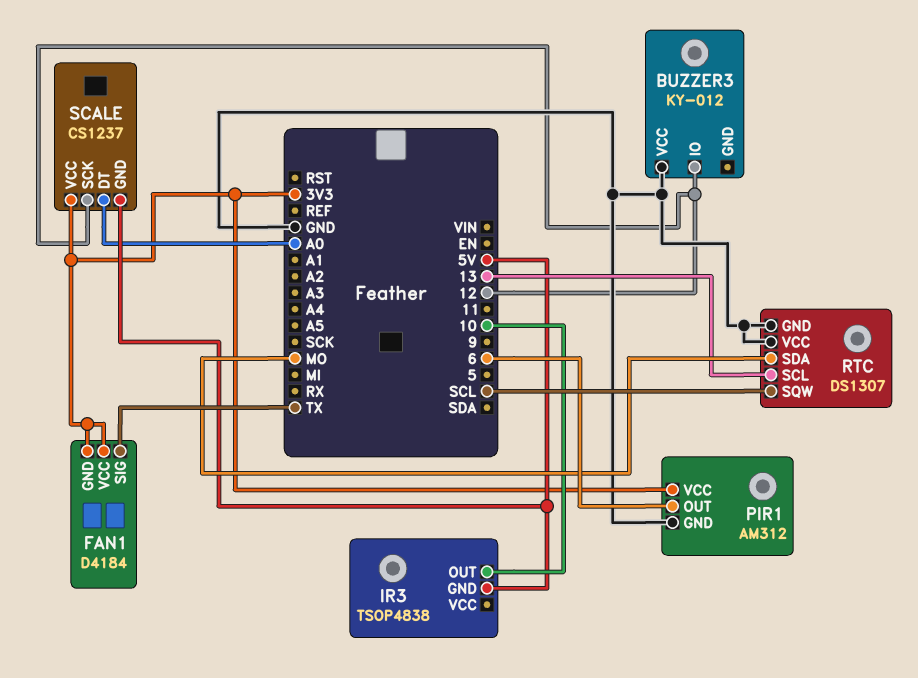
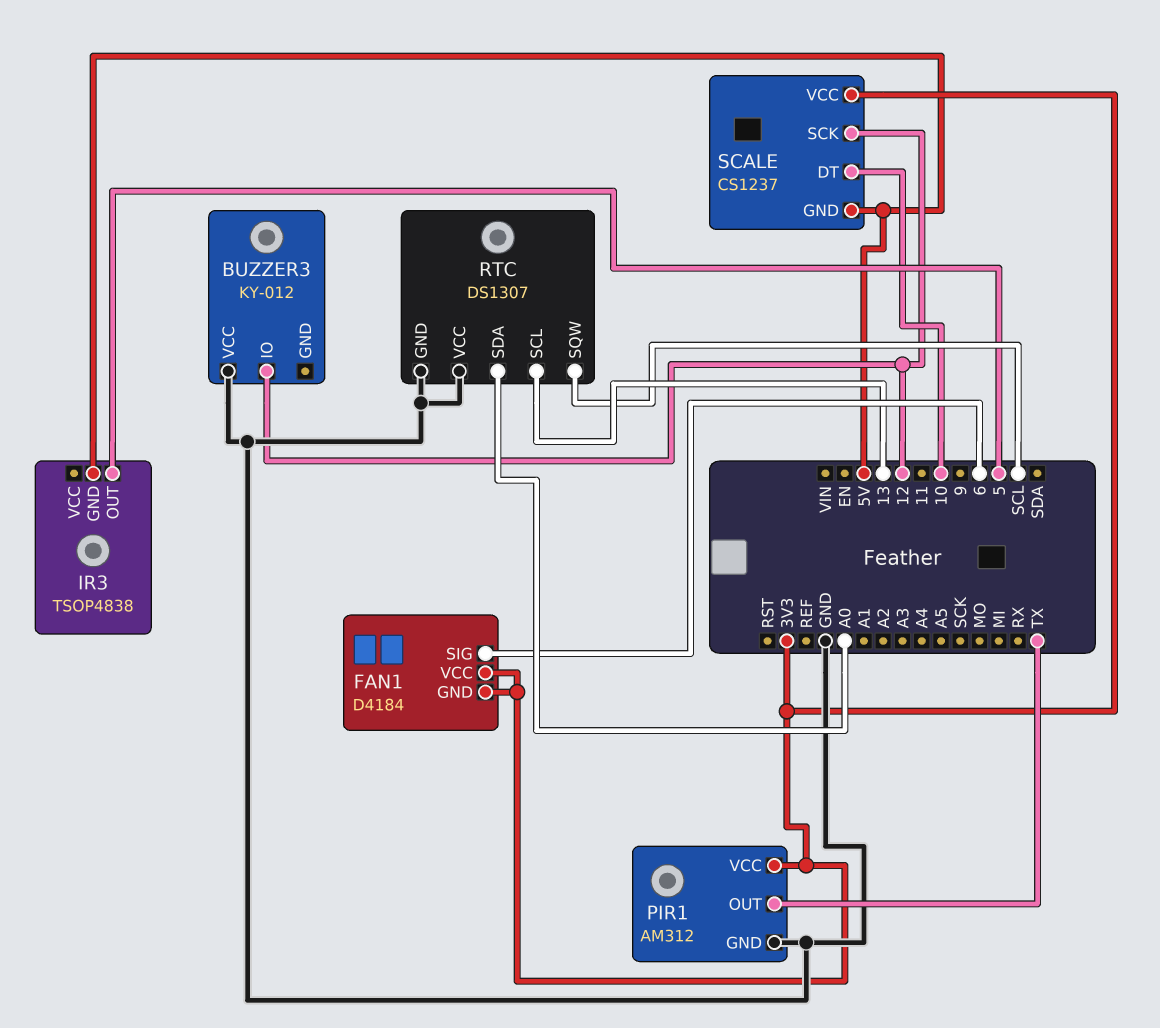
FAN1 pin SIG: TX -> 6
IR3 pin OUT: 10 -> 5
PIR1 pin OUT: 6 -> TX
RTC pin SDA: MO -> A0
SCALE pin DT: A0 -> 10

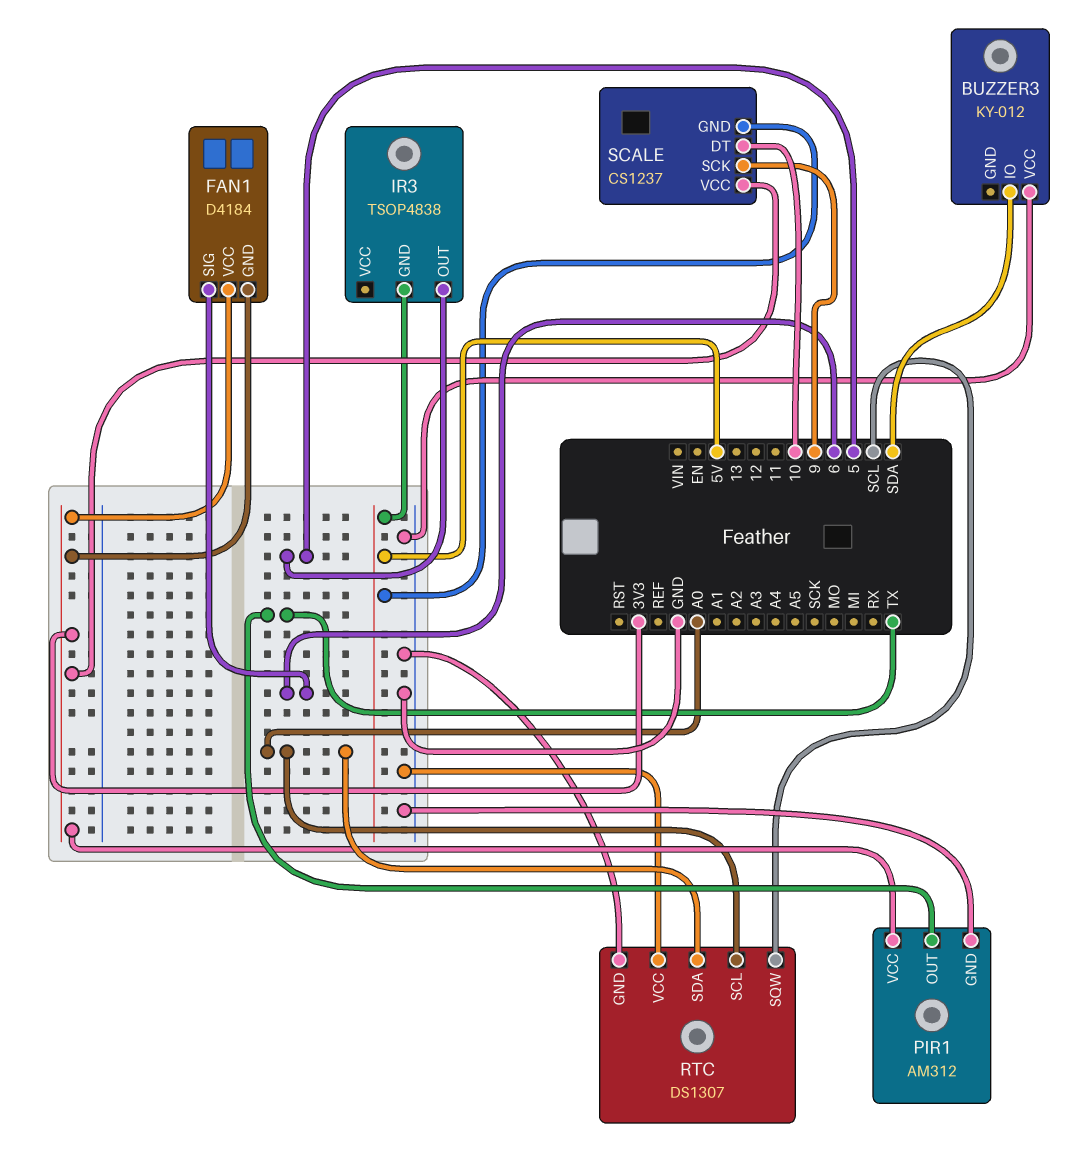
BUZZER3 pin IO: 12 -> SDA
RTC pin SCL: 13 -> A0
SCALE pin SCK: 12 -> 9

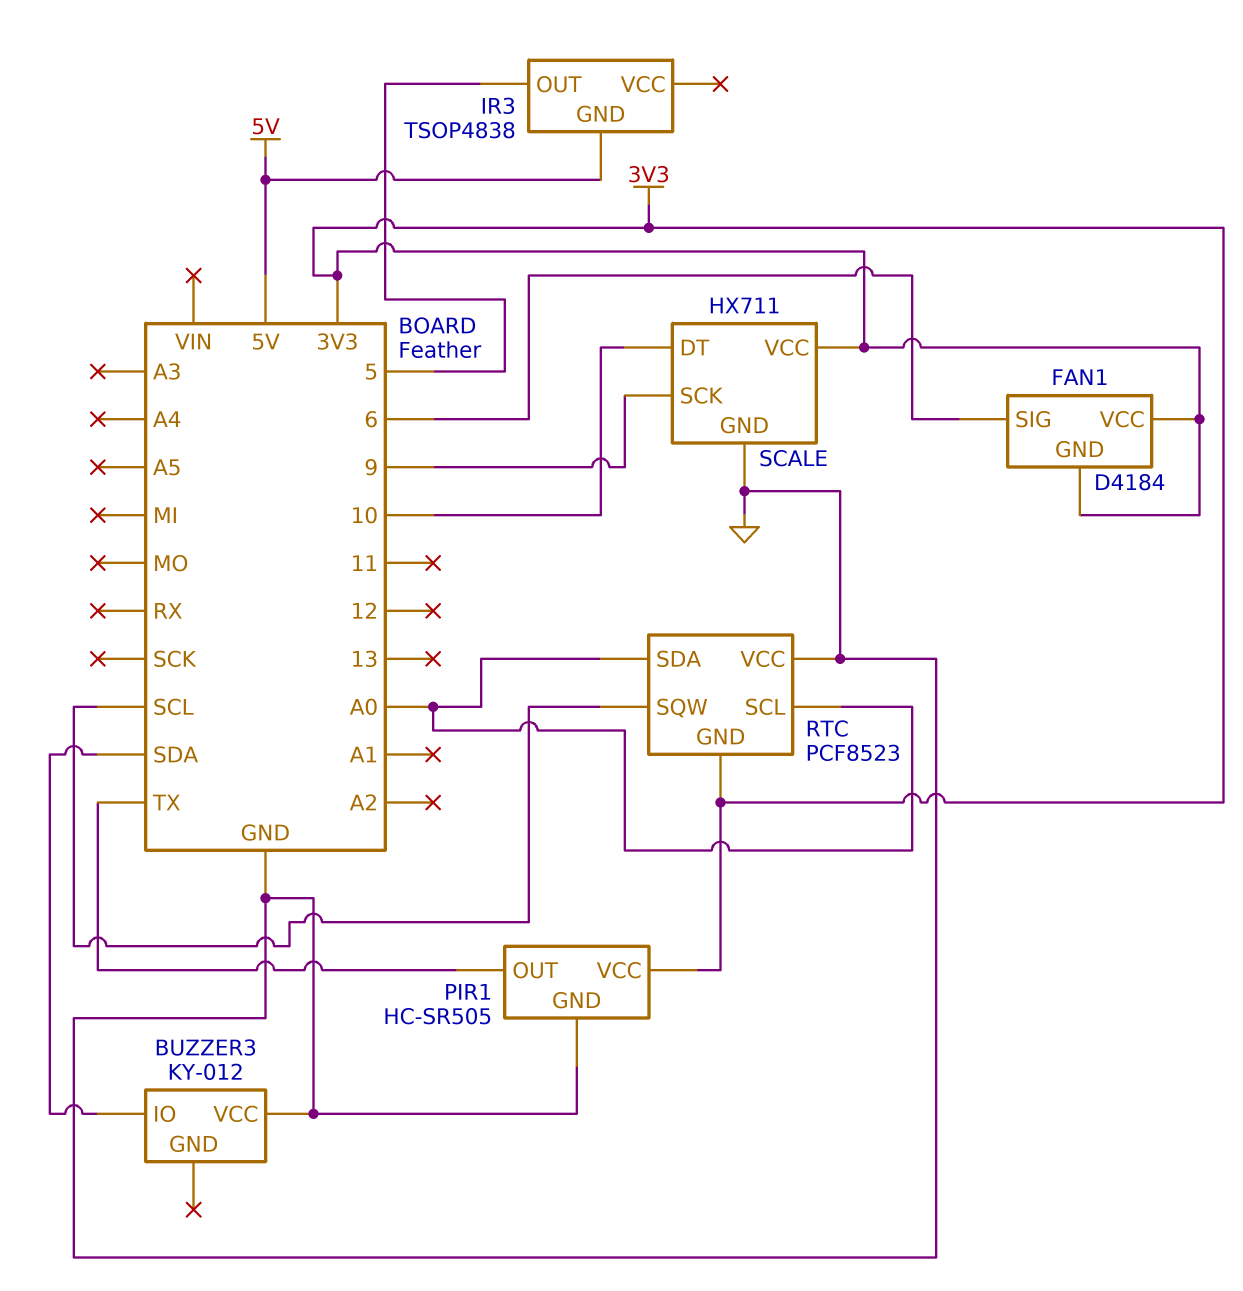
PIR1: AM312 -> HC-SR505
RTC: DS1307 -> PCF8523
RTC pin GND: GND -> 3V3
SCALE: CS1237 -> HX711
SCALE pin GND: 5V -> GND

